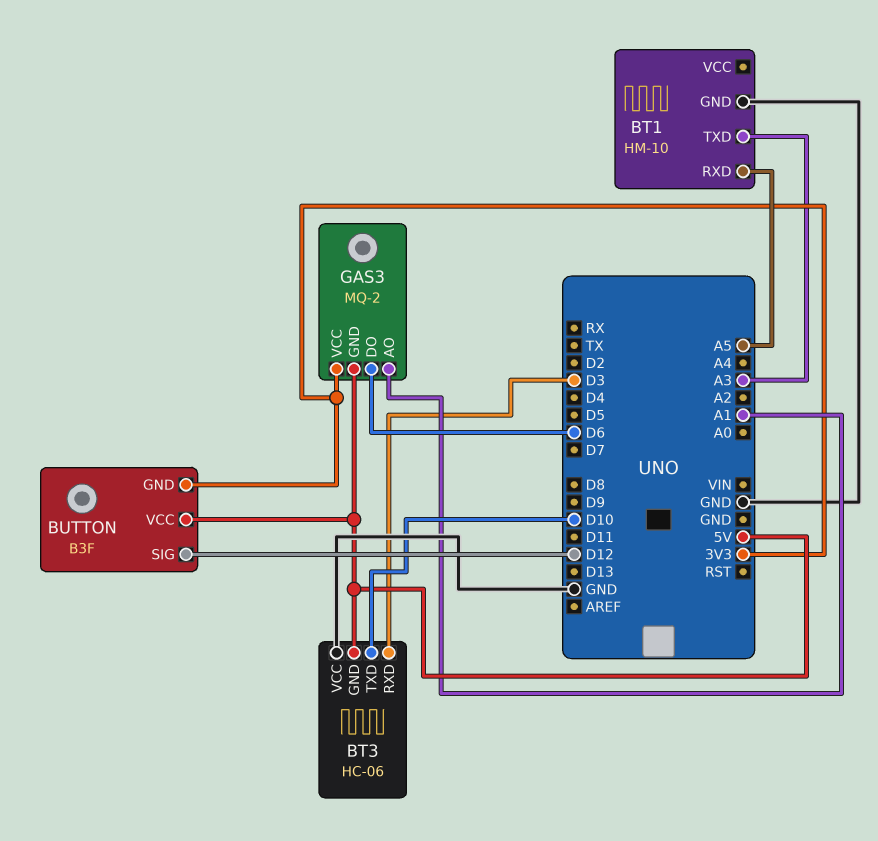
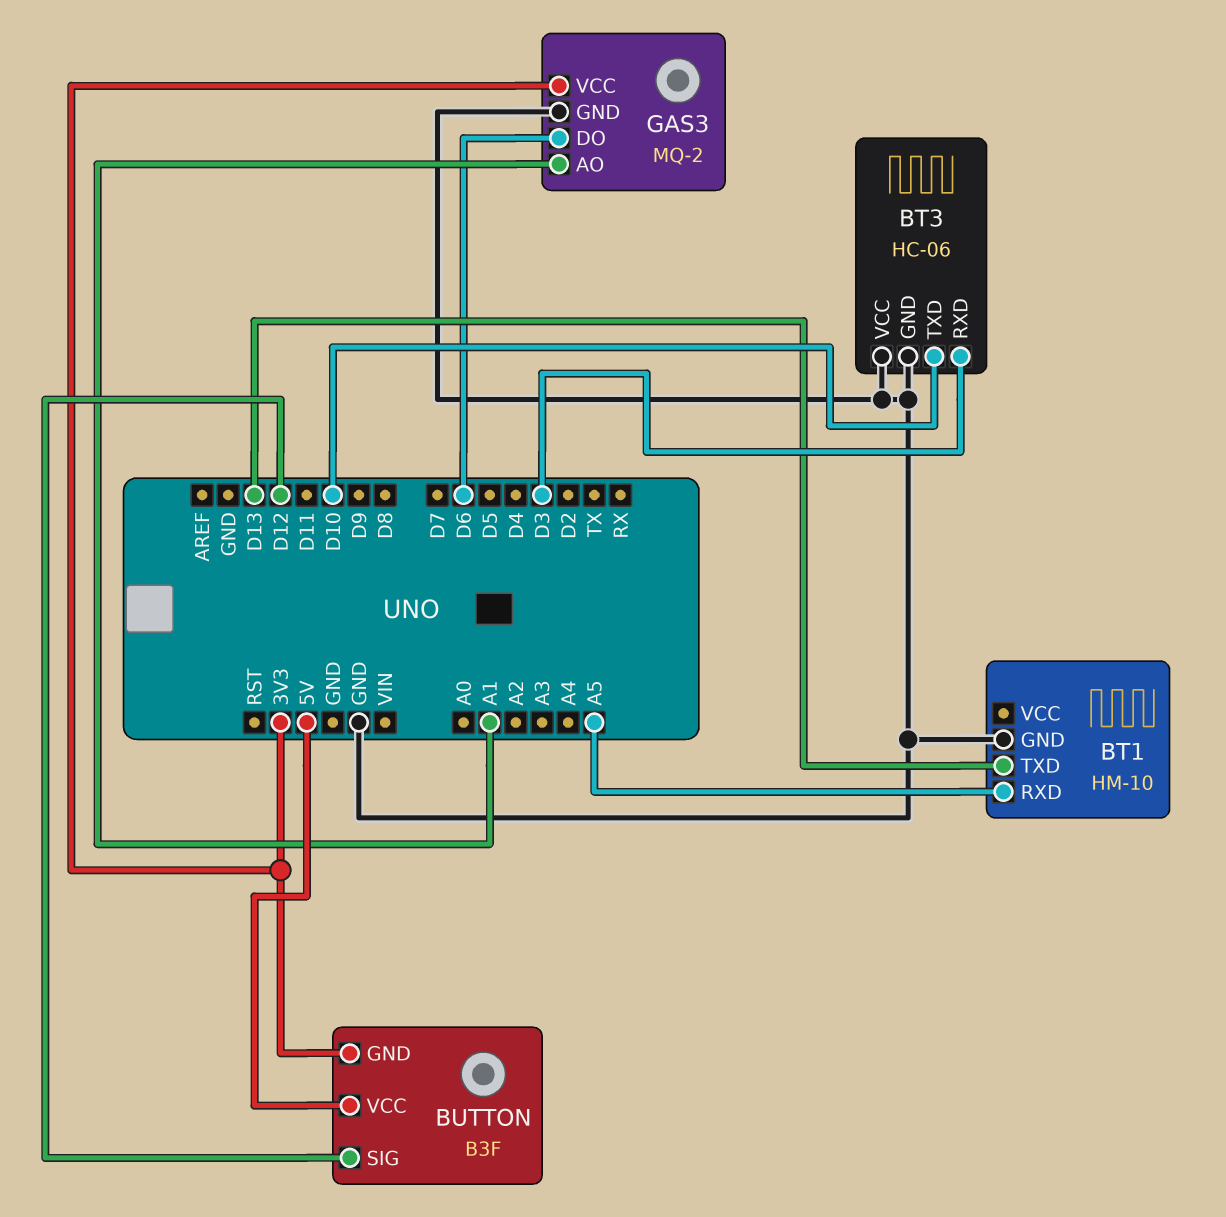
BT1 pin TXD: A3 -> D13
BT3 pin GND: 5V -> GND
GAS3 pin GND: 5V -> GND

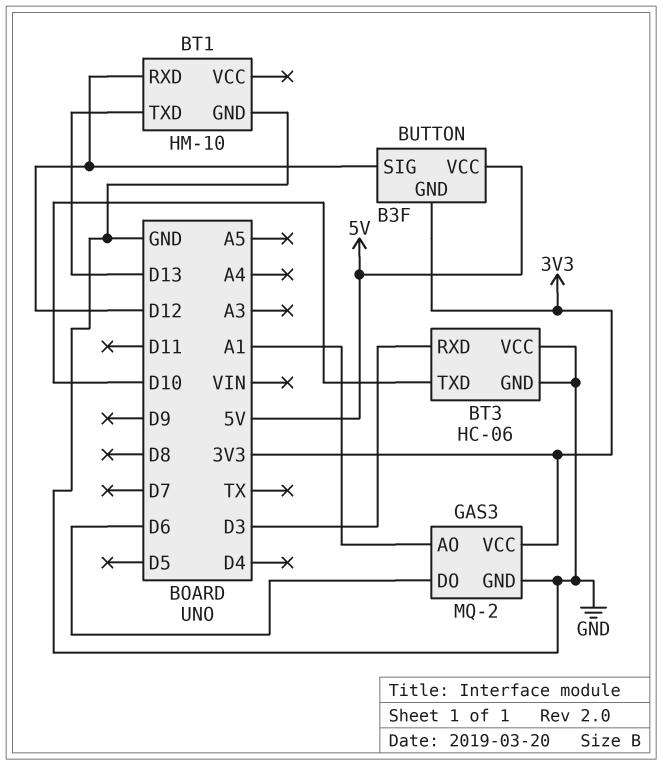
BT1 pin RXD: A5 -> D12

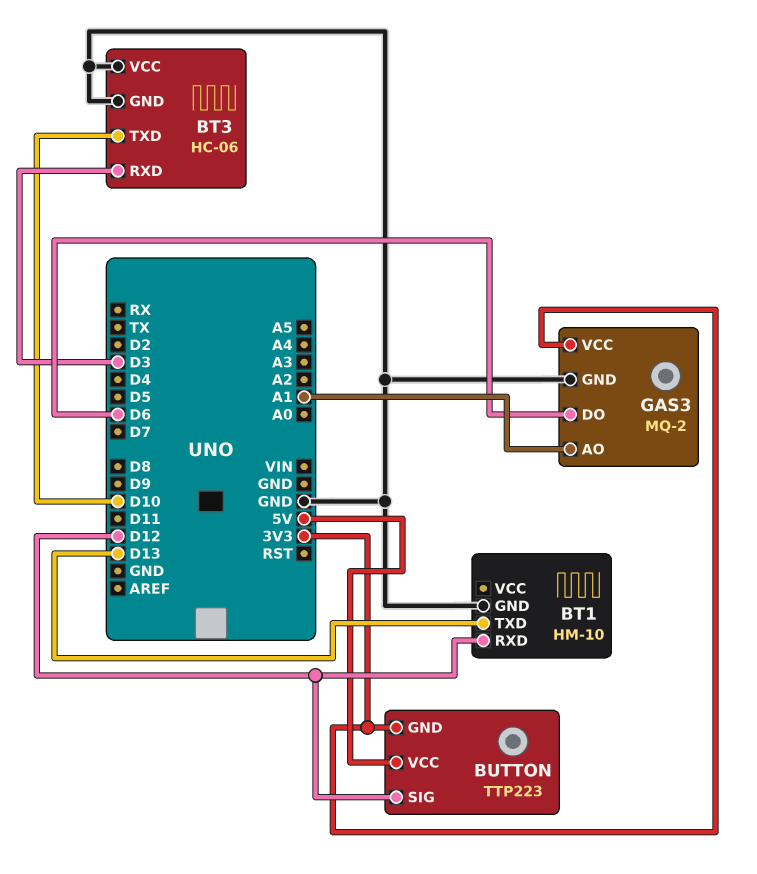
BUTTON: B3F -> TTP223

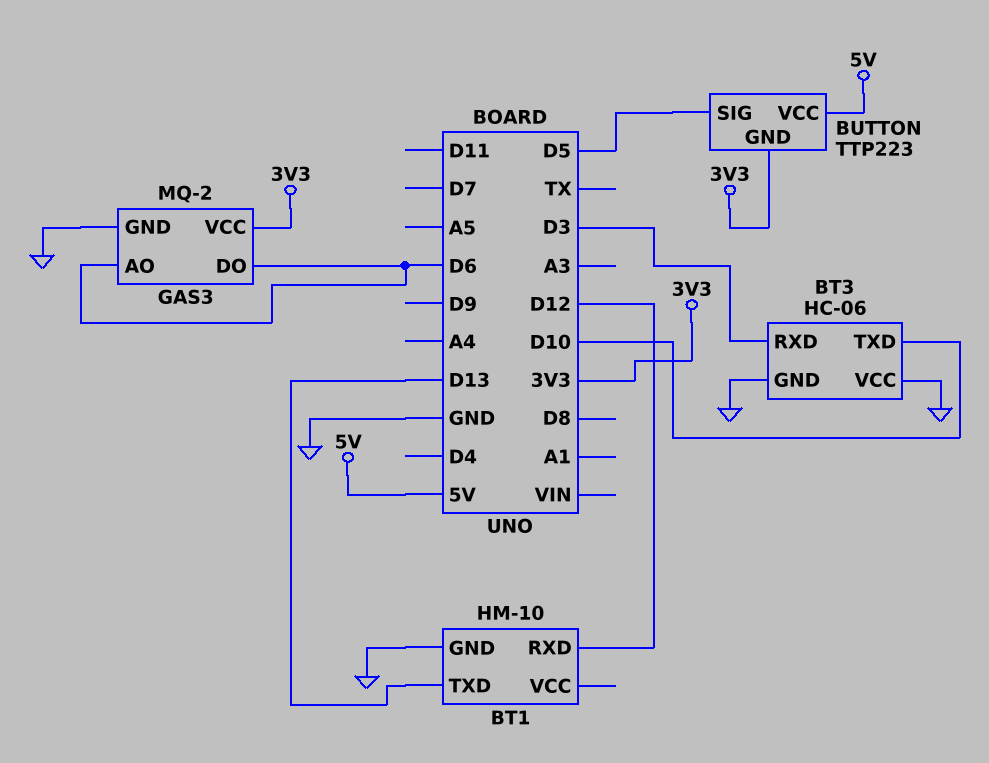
BUTTON pin SIG: D12 -> D5
GAS3 pin AO: A1 -> D6

